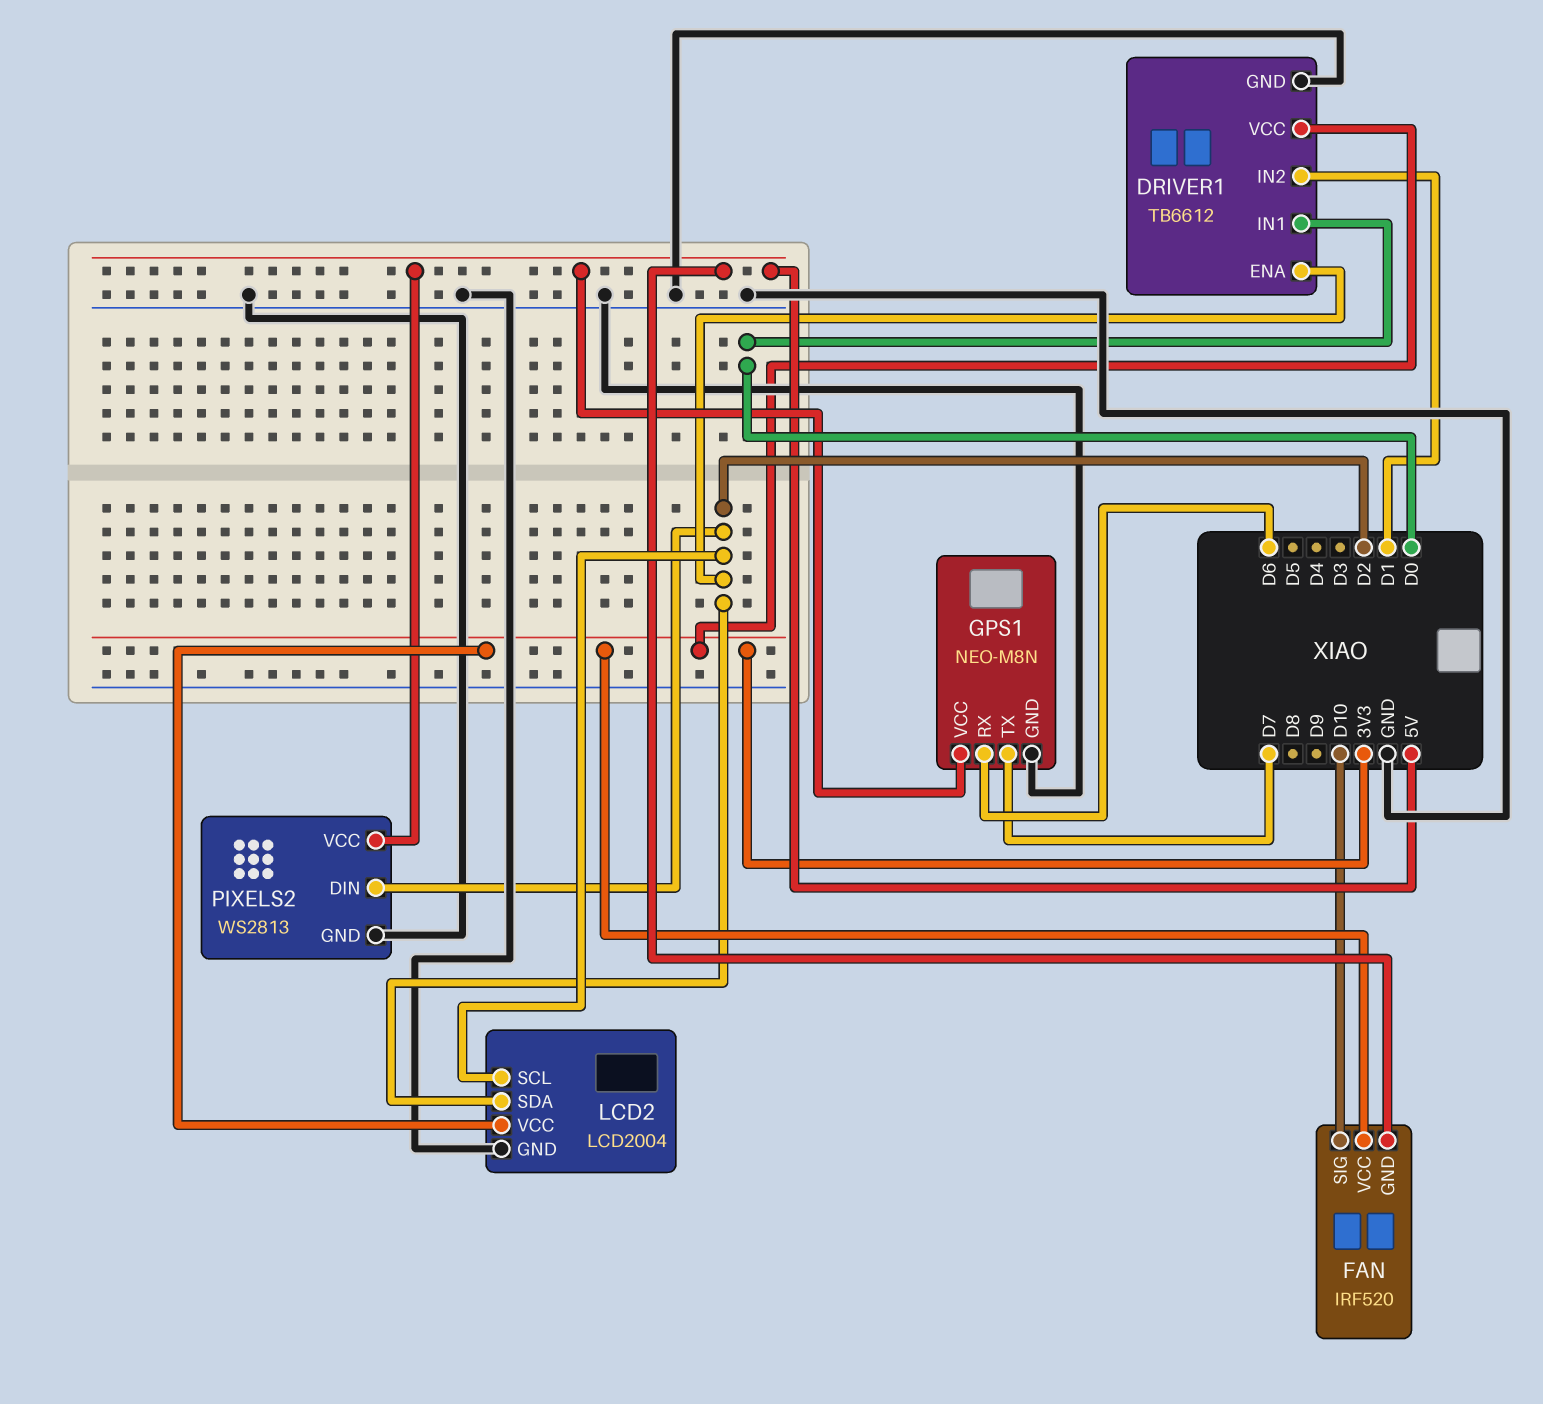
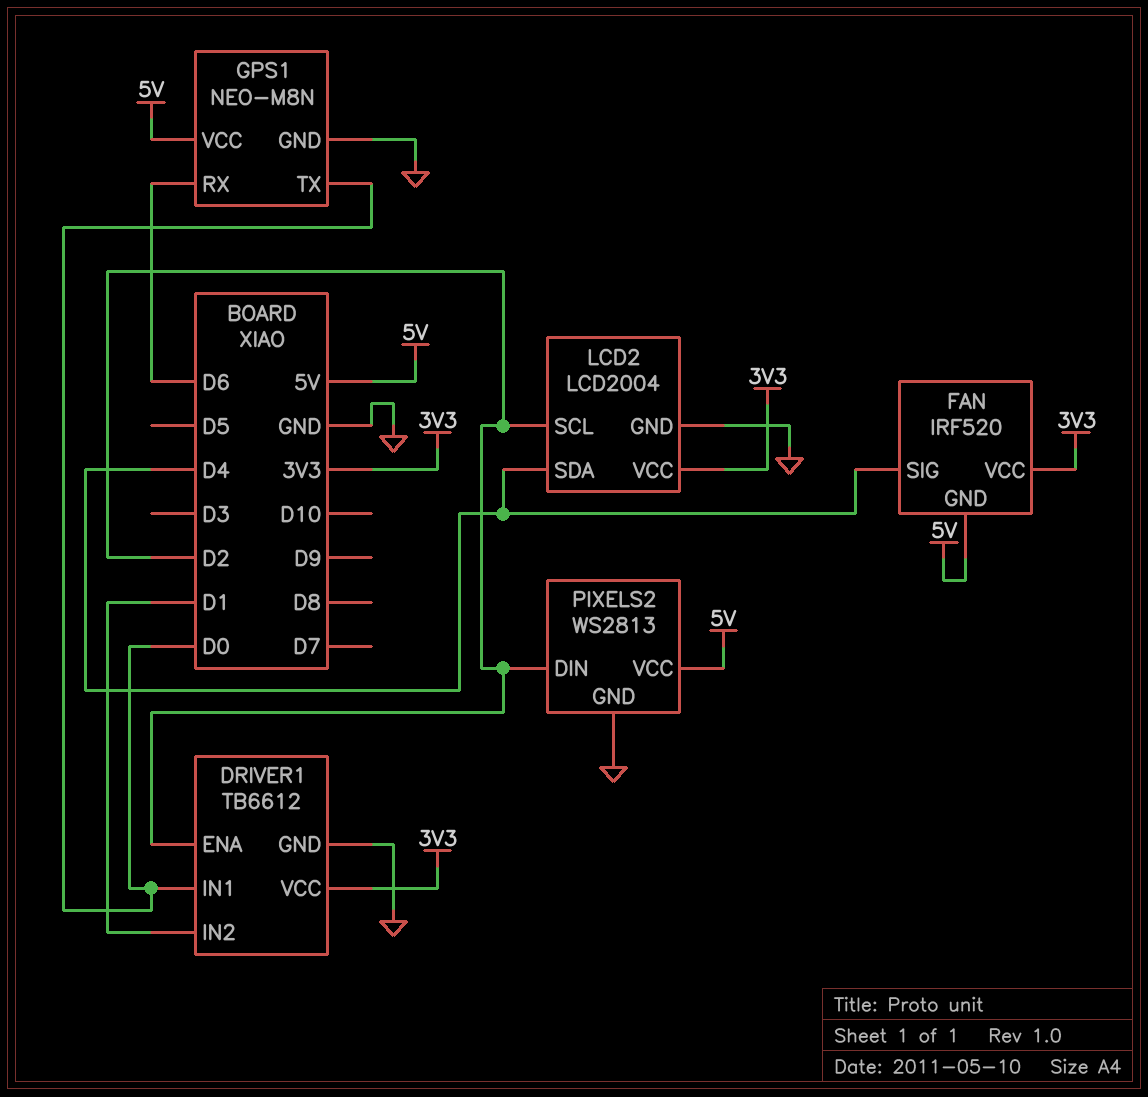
FAN pin SIG: D10 -> D4
GPS1 pin TX: D7 -> D0
LCD2 pin SDA: D2 -> D4

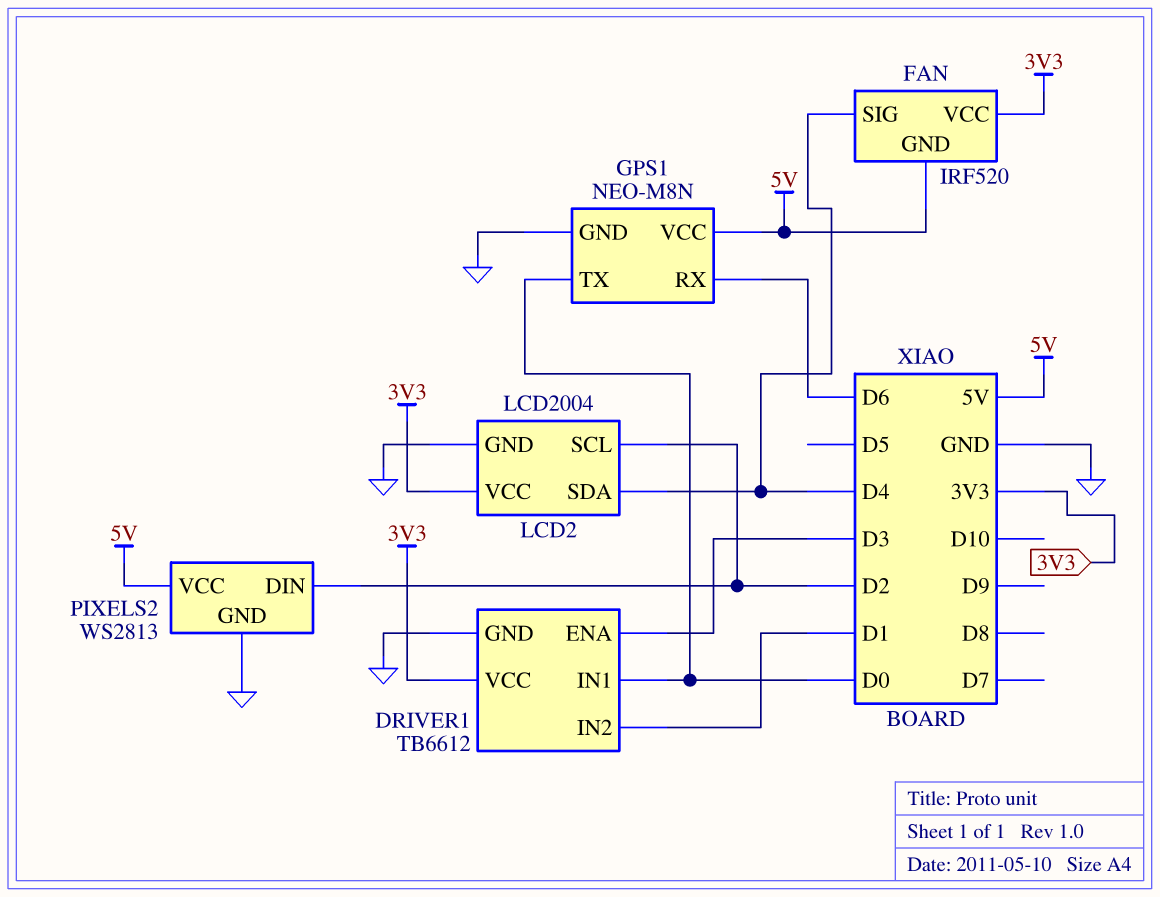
DRIVER1 pin ENA: D2 -> D3

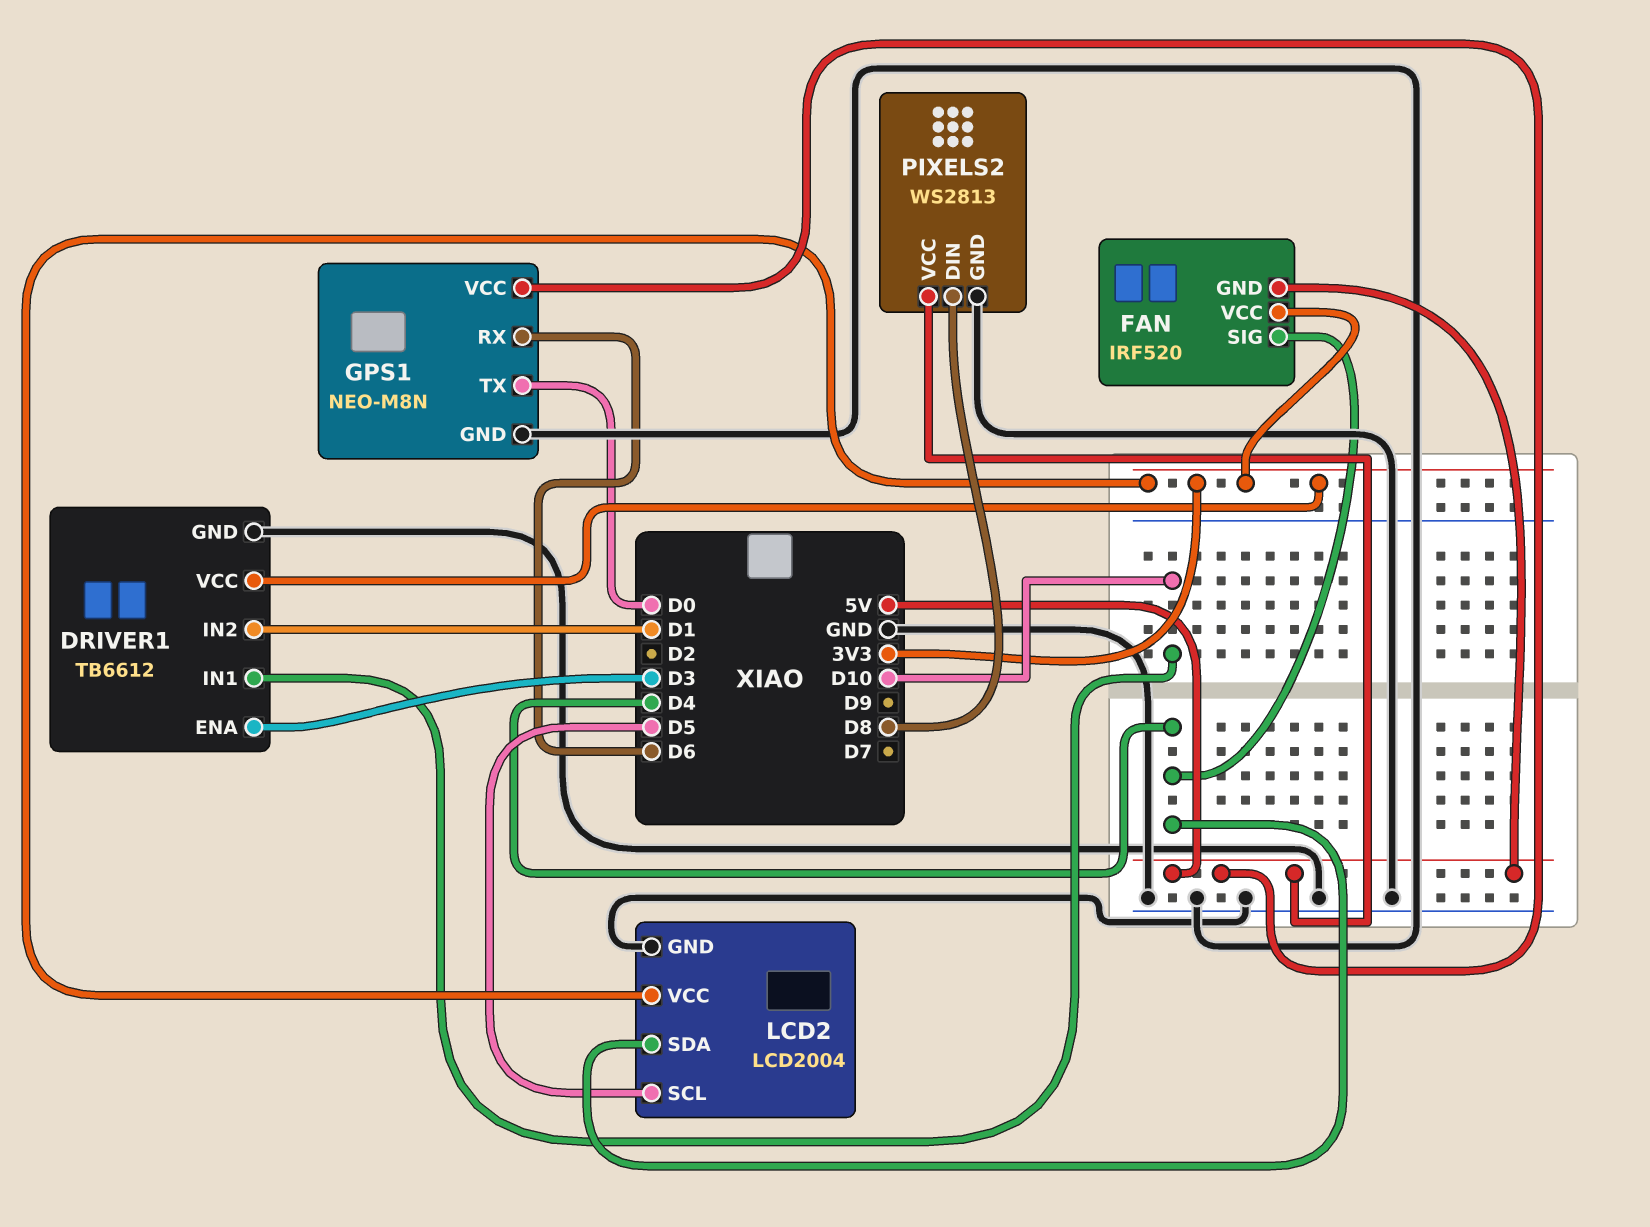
DRIVER1 pin IN1: D0 -> D10
LCD2 pin SCL: D2 -> D5
PIXELS2 pin DIN: D2 -> D8

